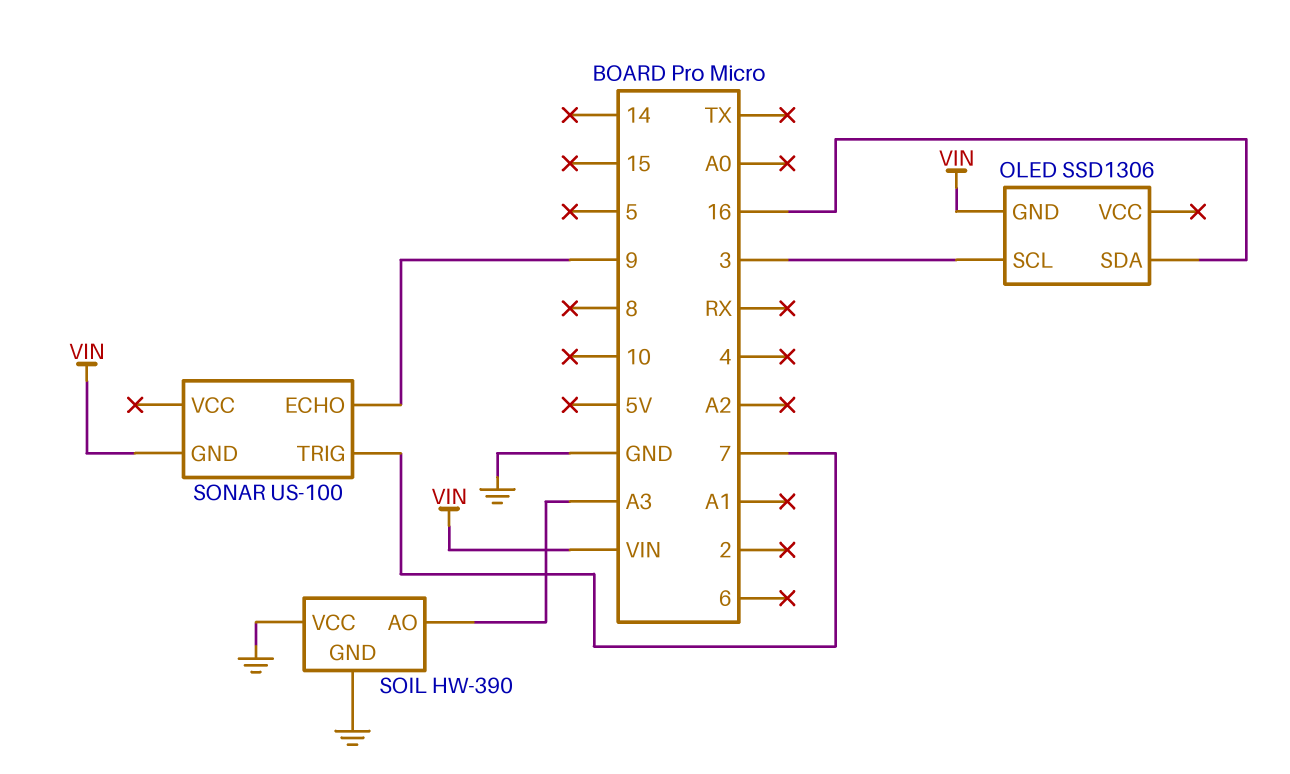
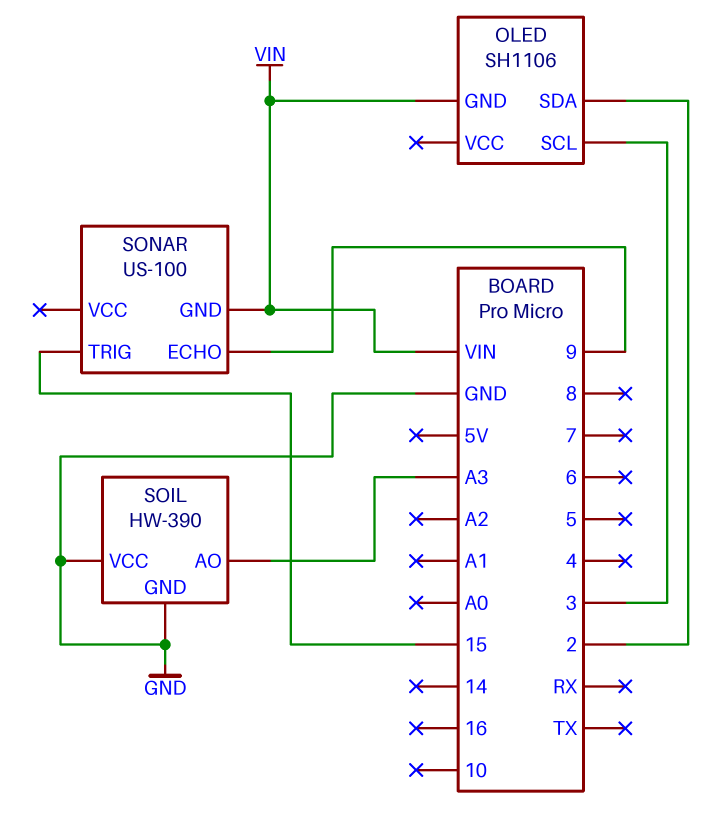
OLED: SSD1306 -> SH1106
OLED pin SDA: 16 -> 2
SONAR pin TRIG: 7 -> 15

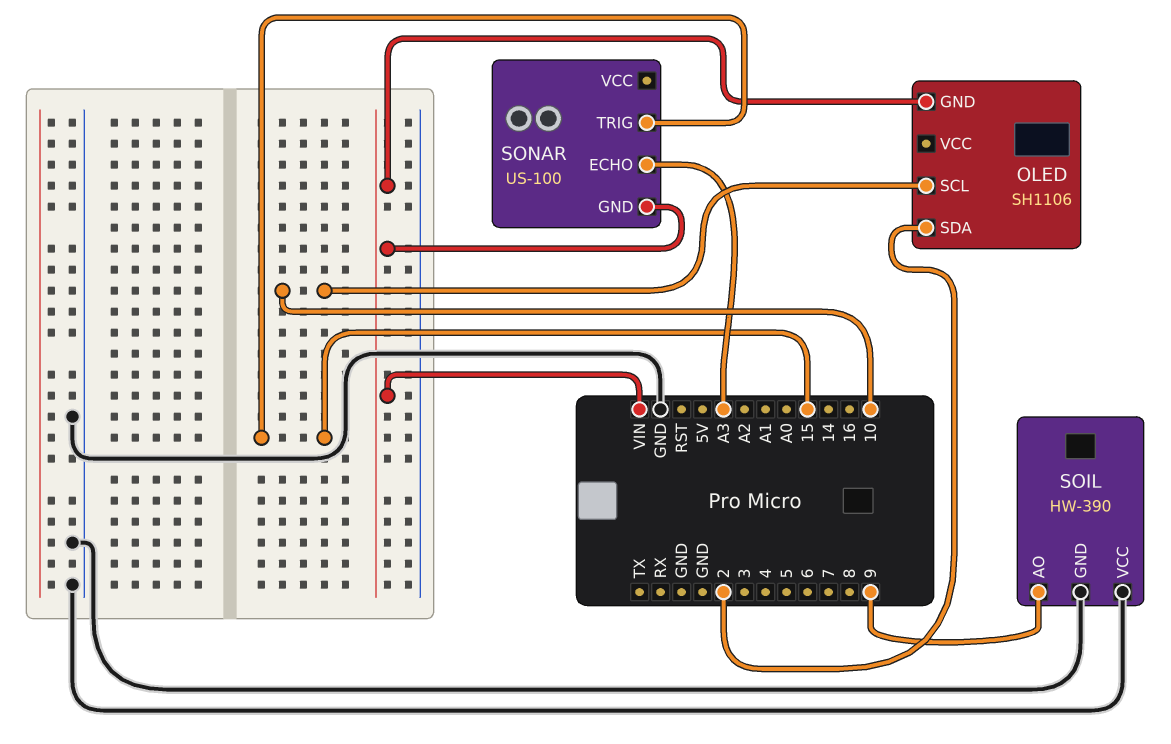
OLED pin SCL: 3 -> 10
SOIL pin AO: A3 -> 9
SONAR pin ECHO: 9 -> A3

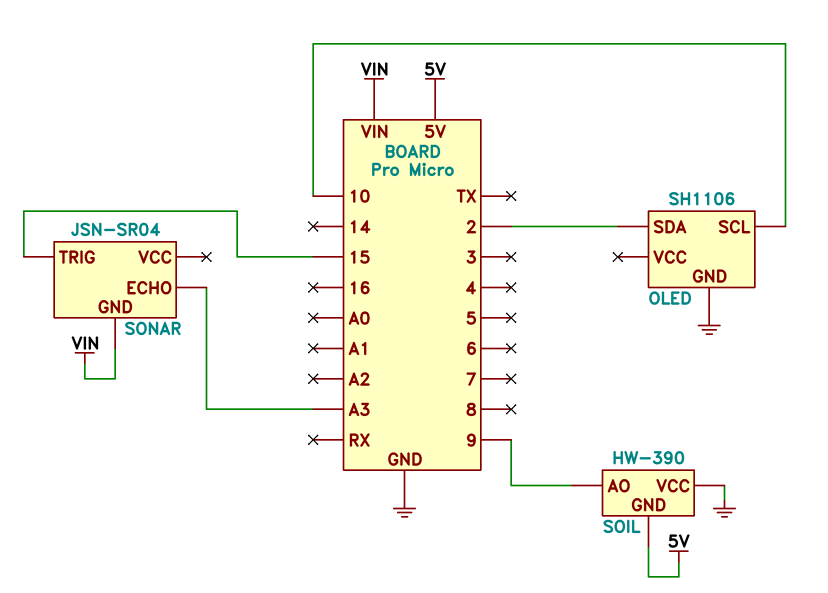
OLED pin GND: VIN -> GND
SOIL pin GND: GND -> 5V
SONAR: US-100 -> JSN-SR04

